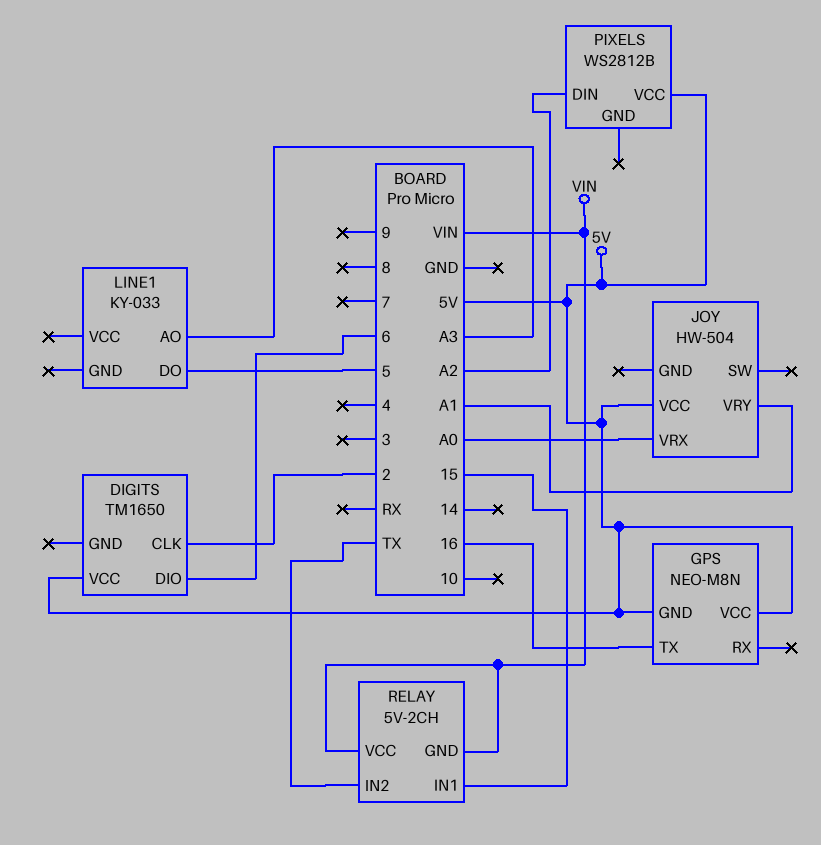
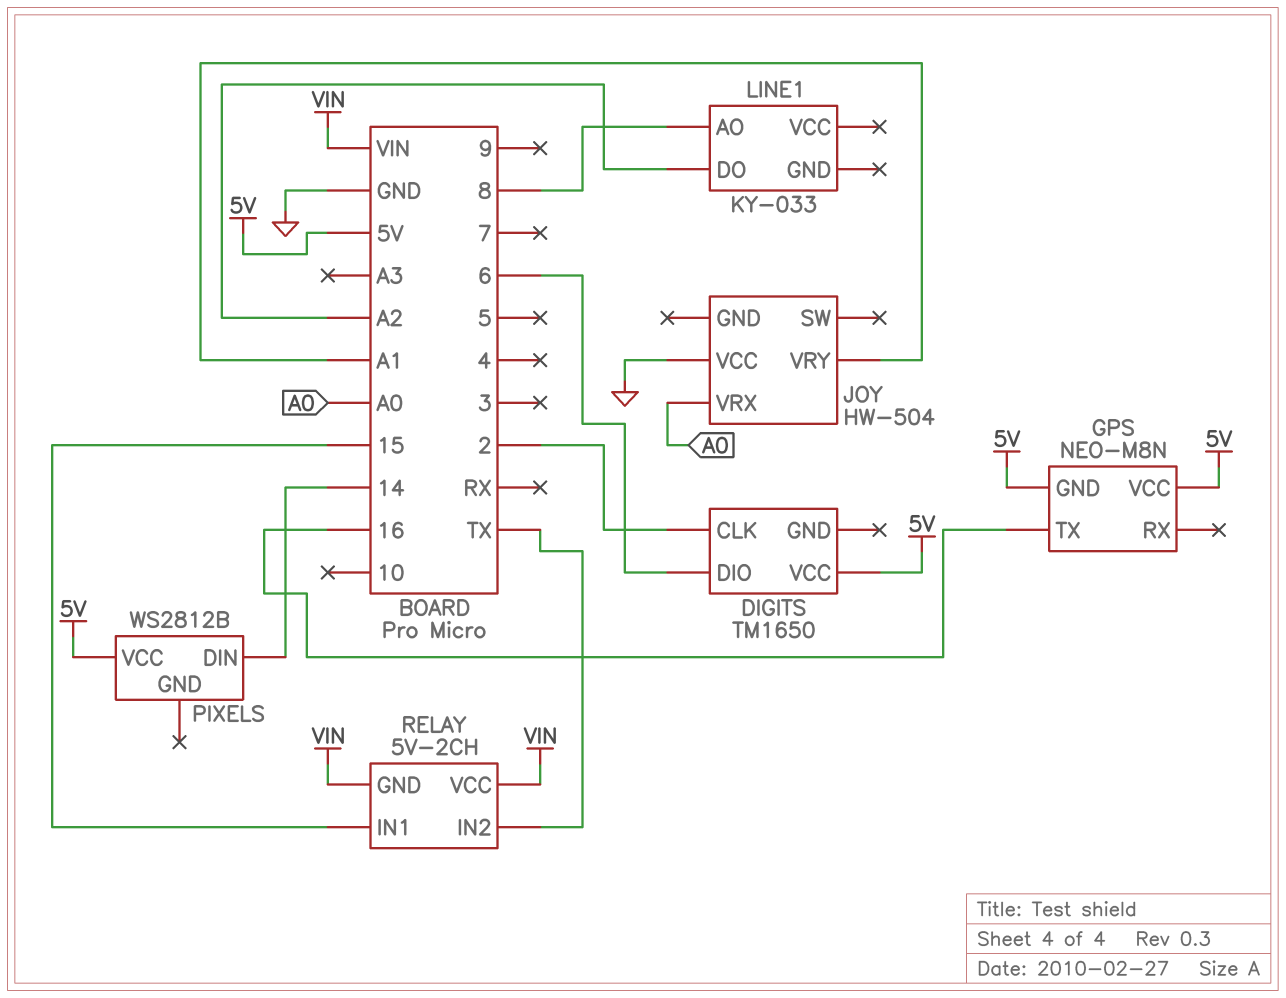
JOY pin VCC: 5V -> GND
LINE1 pin AO: A3 -> 8
LINE1 pin DO: 5 -> A2
PIXELS pin DIN: A2 -> 14

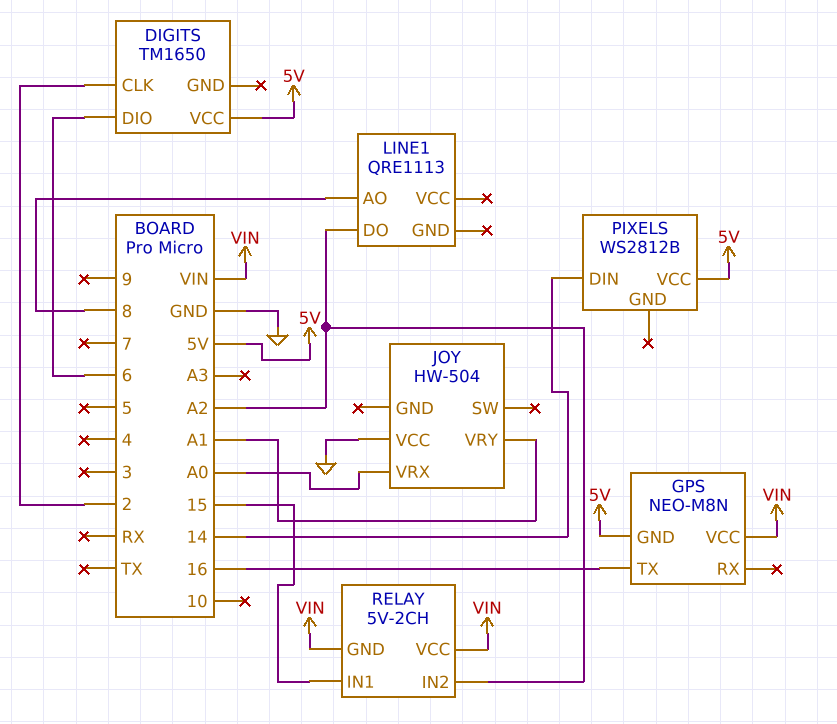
GPS pin VCC: 5V -> VIN
LINE1: KY-033 -> QRE1113
RELAY pin IN2: TX -> A2

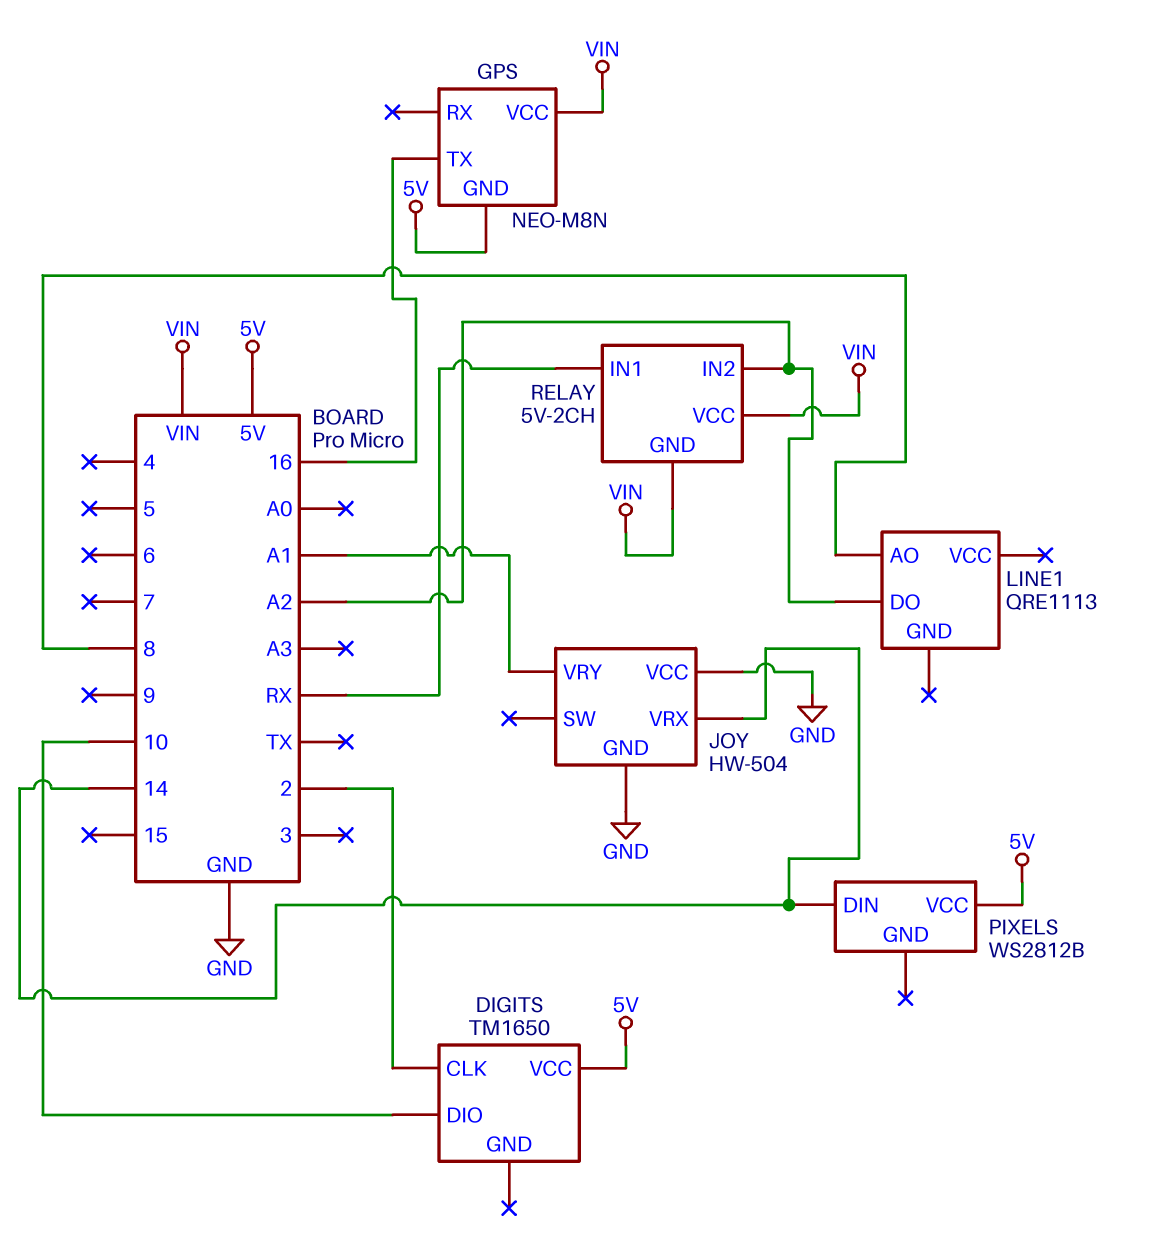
DIGITS pin DIO: 6 -> 10
JOY pin GND: none -> GND
JOY pin VRX: A0 -> 14
RELAY pin IN1: 15 -> RX

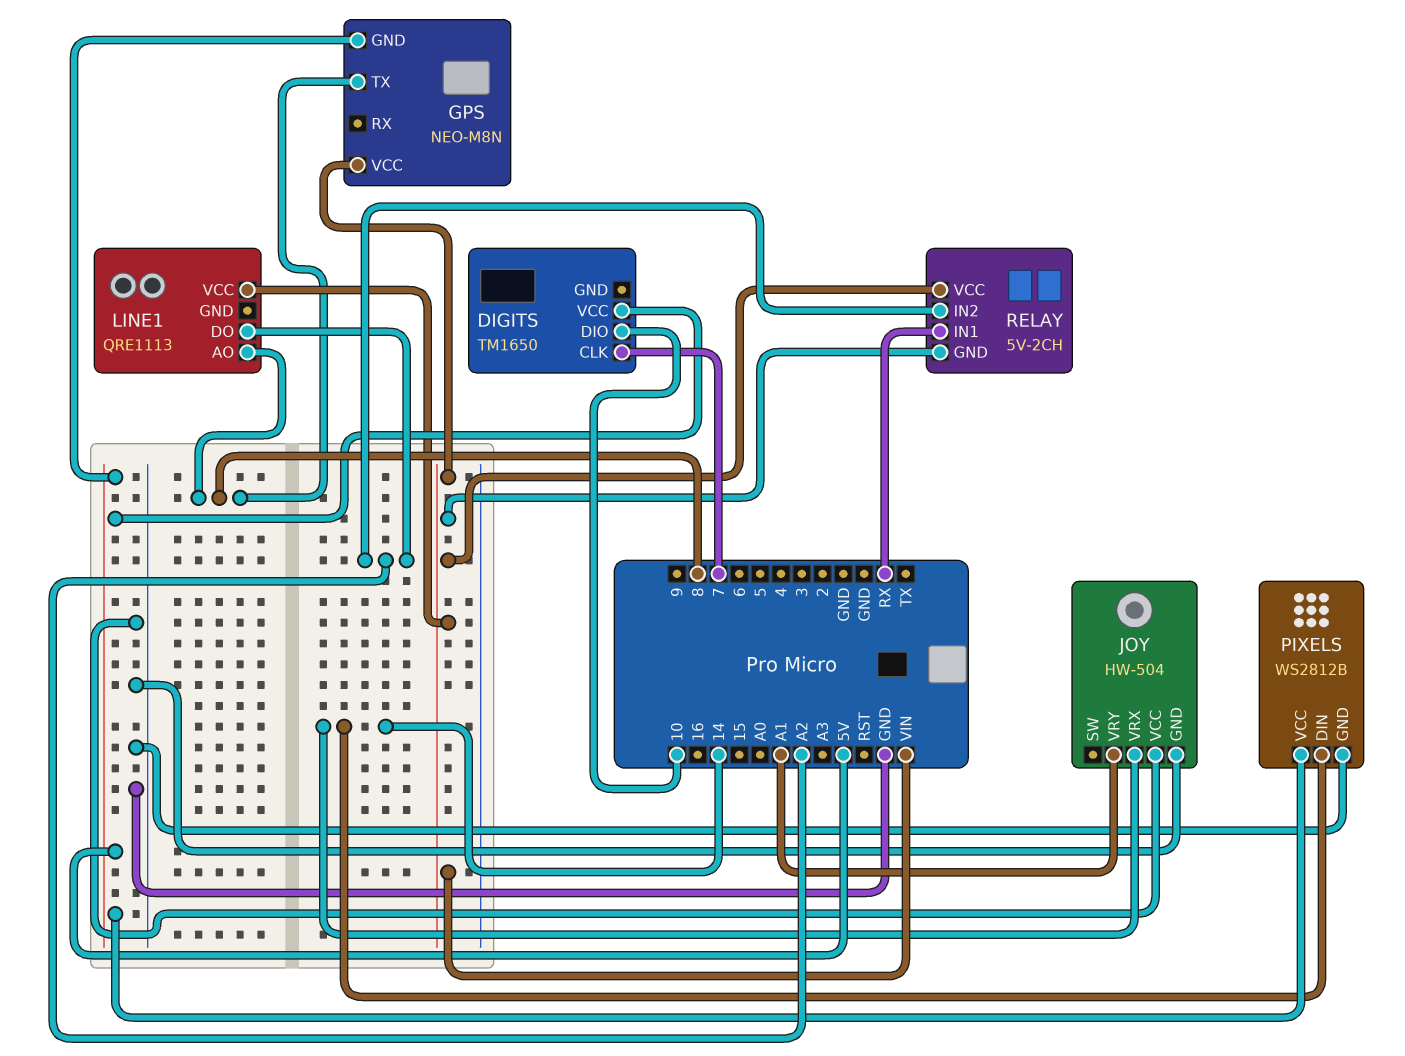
DIGITS pin CLK: 2 -> 7
GPS pin TX: 16 -> 8
LINE1 pin VCC: none -> VIN
PIXELS pin GND: none -> GND

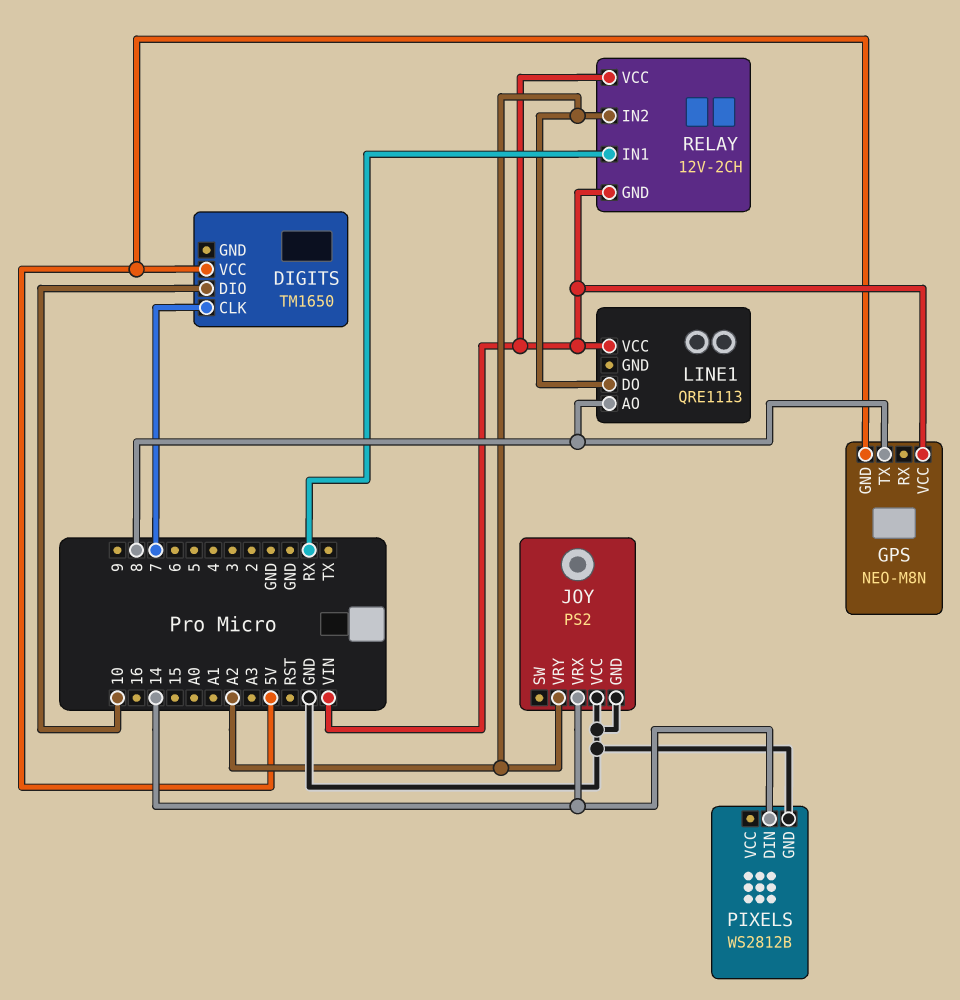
JOY: HW-504 -> PS2
JOY pin VRY: A1 -> A2
PIXELS pin VCC: 5V -> none
RELAY: 5V-2CH -> 12V-2CH

